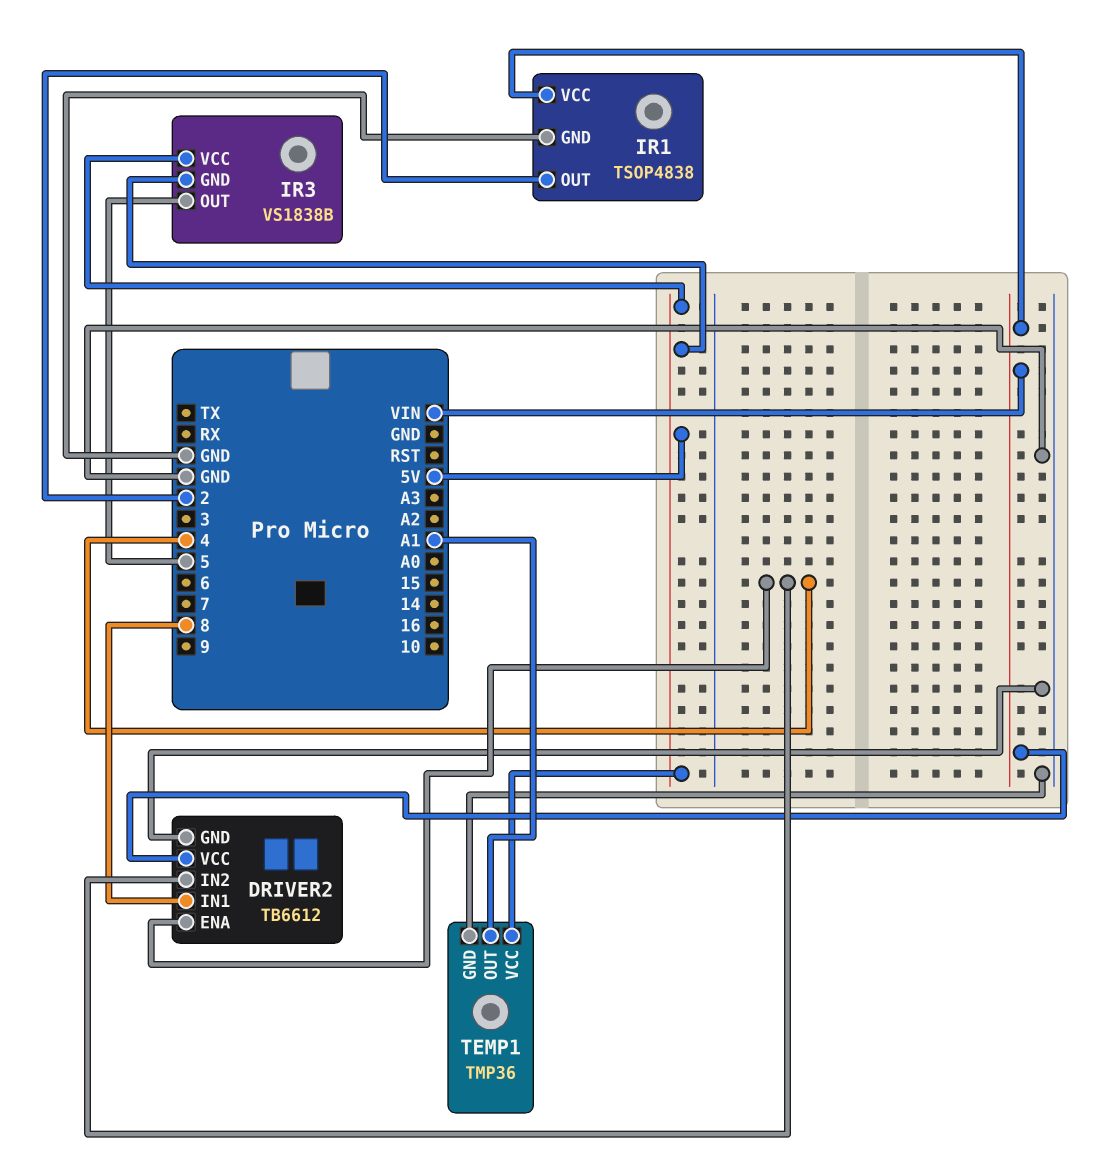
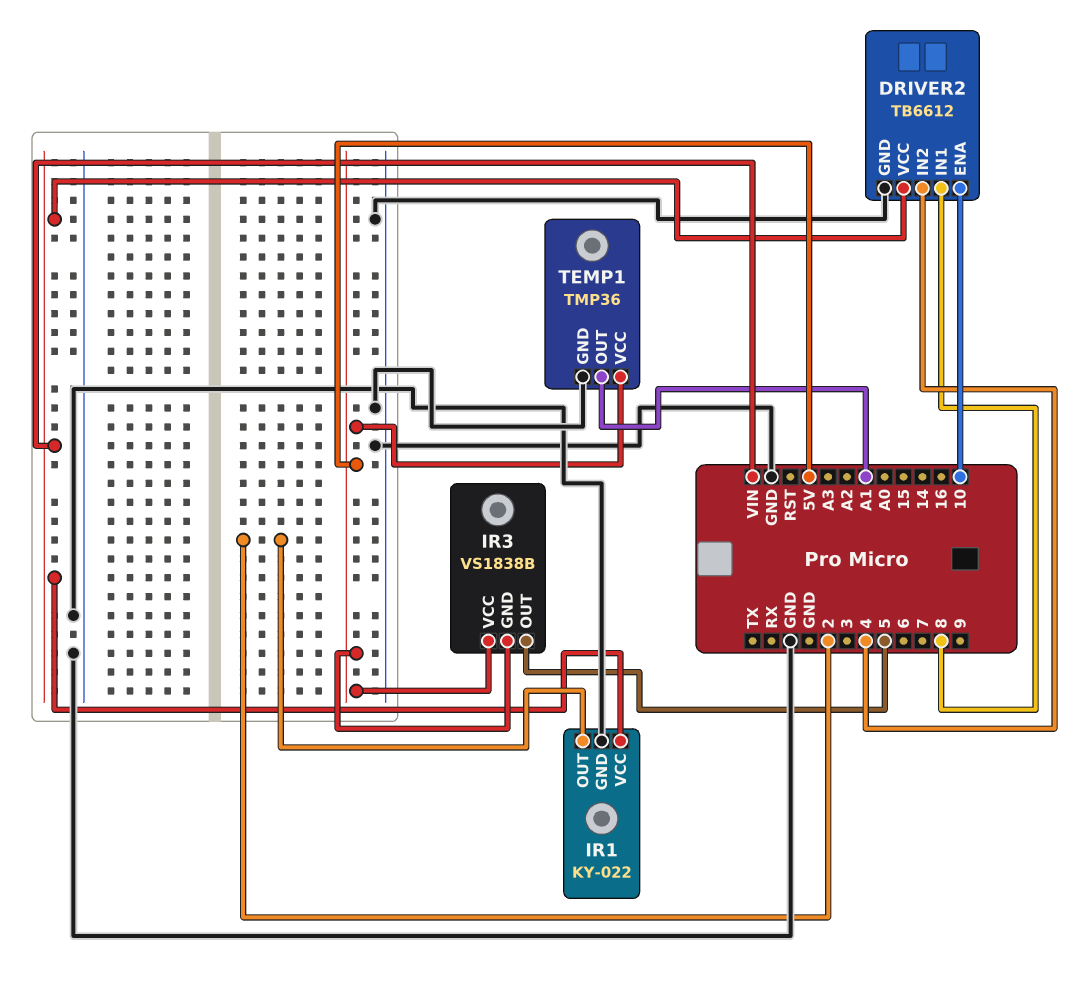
DRIVER2 pin ENA: 4 -> 10
IR1: TSOP4838 -> KY-022

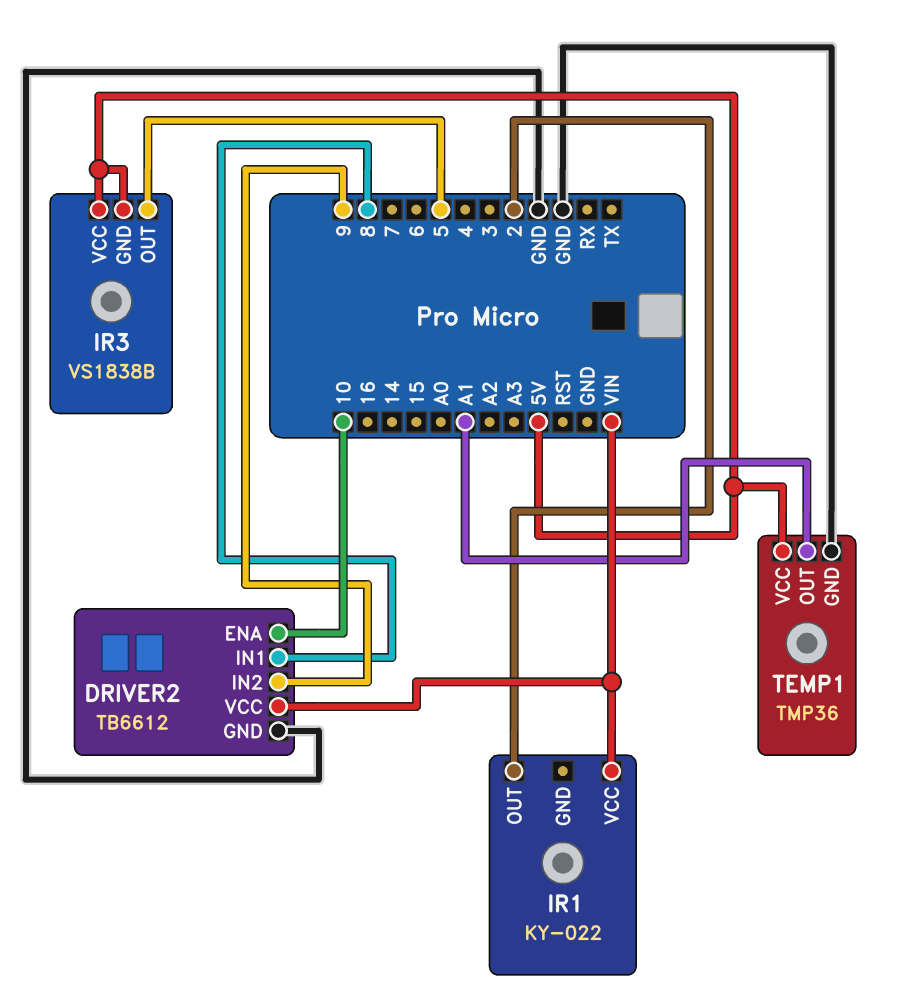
DRIVER2 pin IN2: 4 -> 9
IR1 pin GND: GND -> none

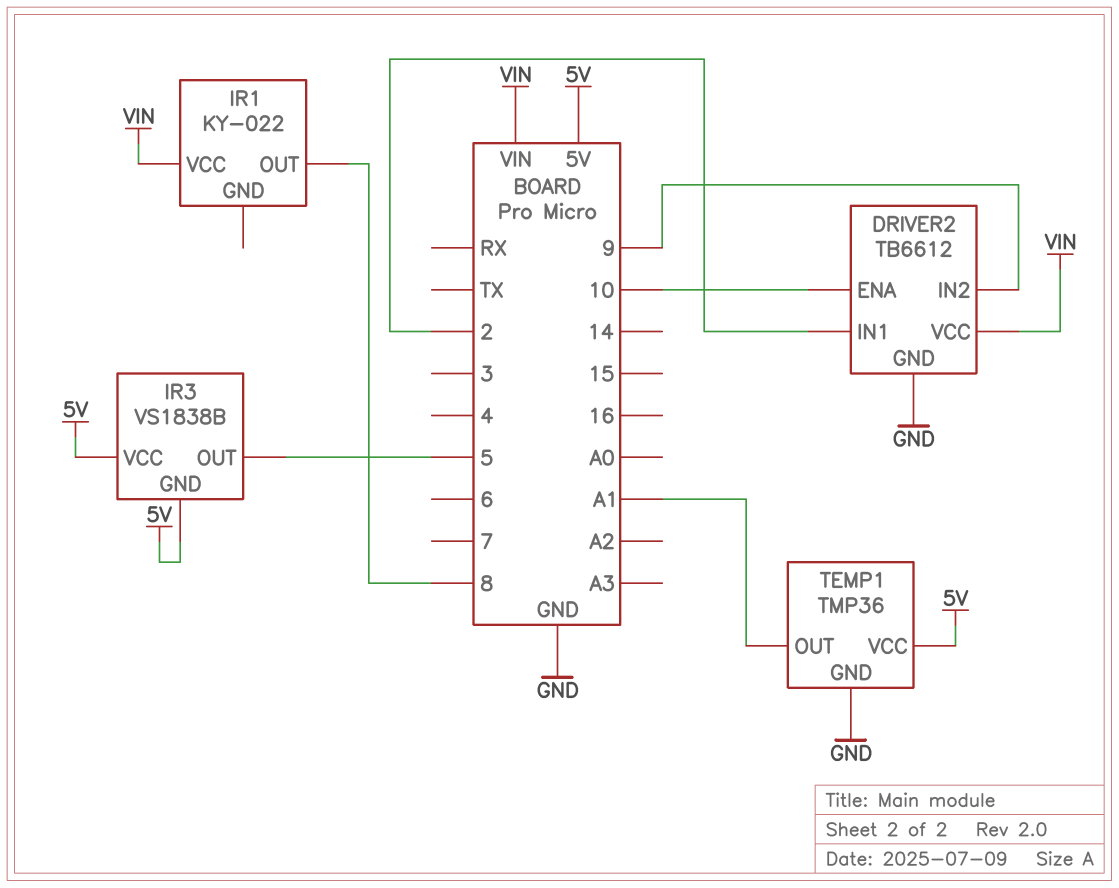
DRIVER2 pin IN1: 8 -> 2
IR1 pin OUT: 2 -> 8

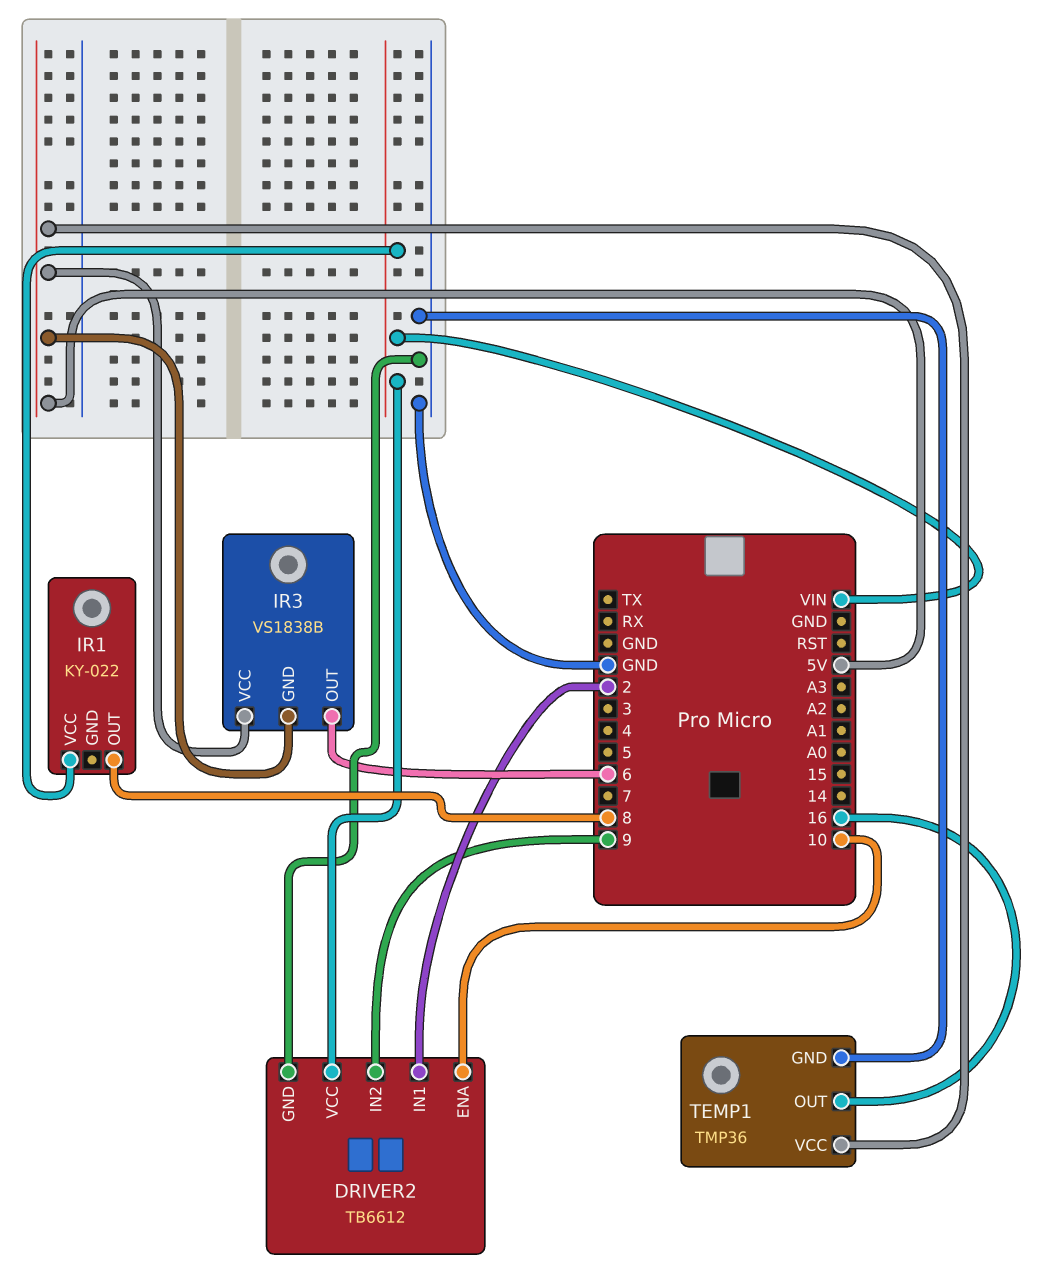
IR3 pin OUT: 5 -> 6
TEMP1 pin OUT: A1 -> 16

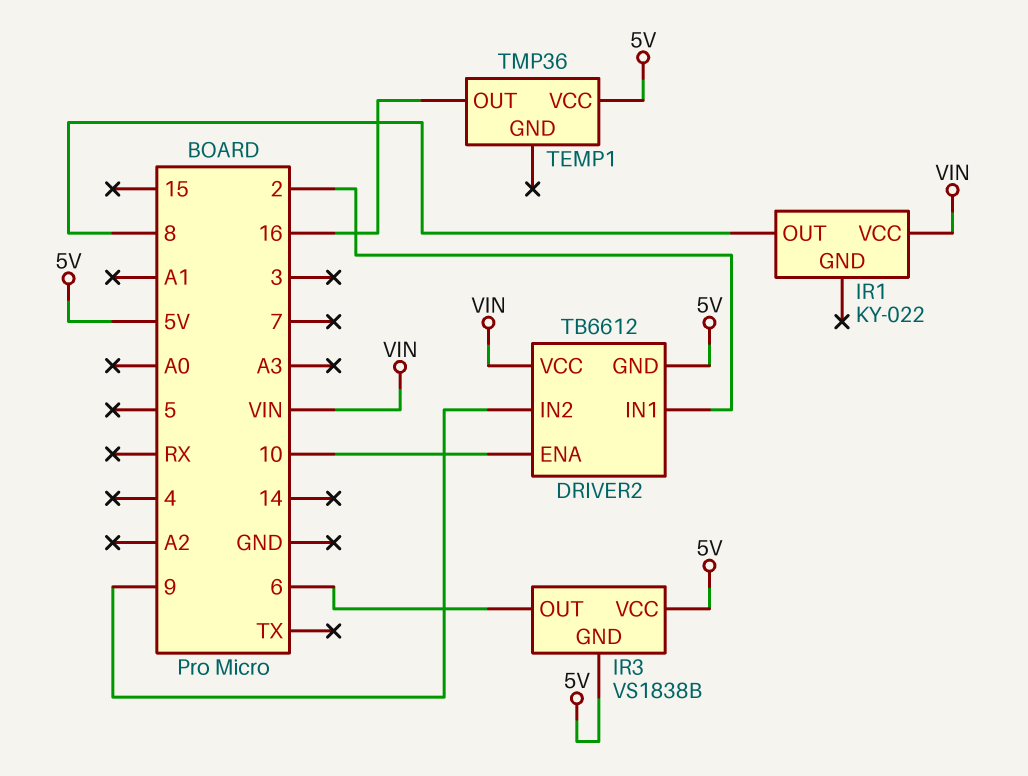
DRIVER2 pin GND: GND -> 5V
TEMP1 pin GND: GND -> none

